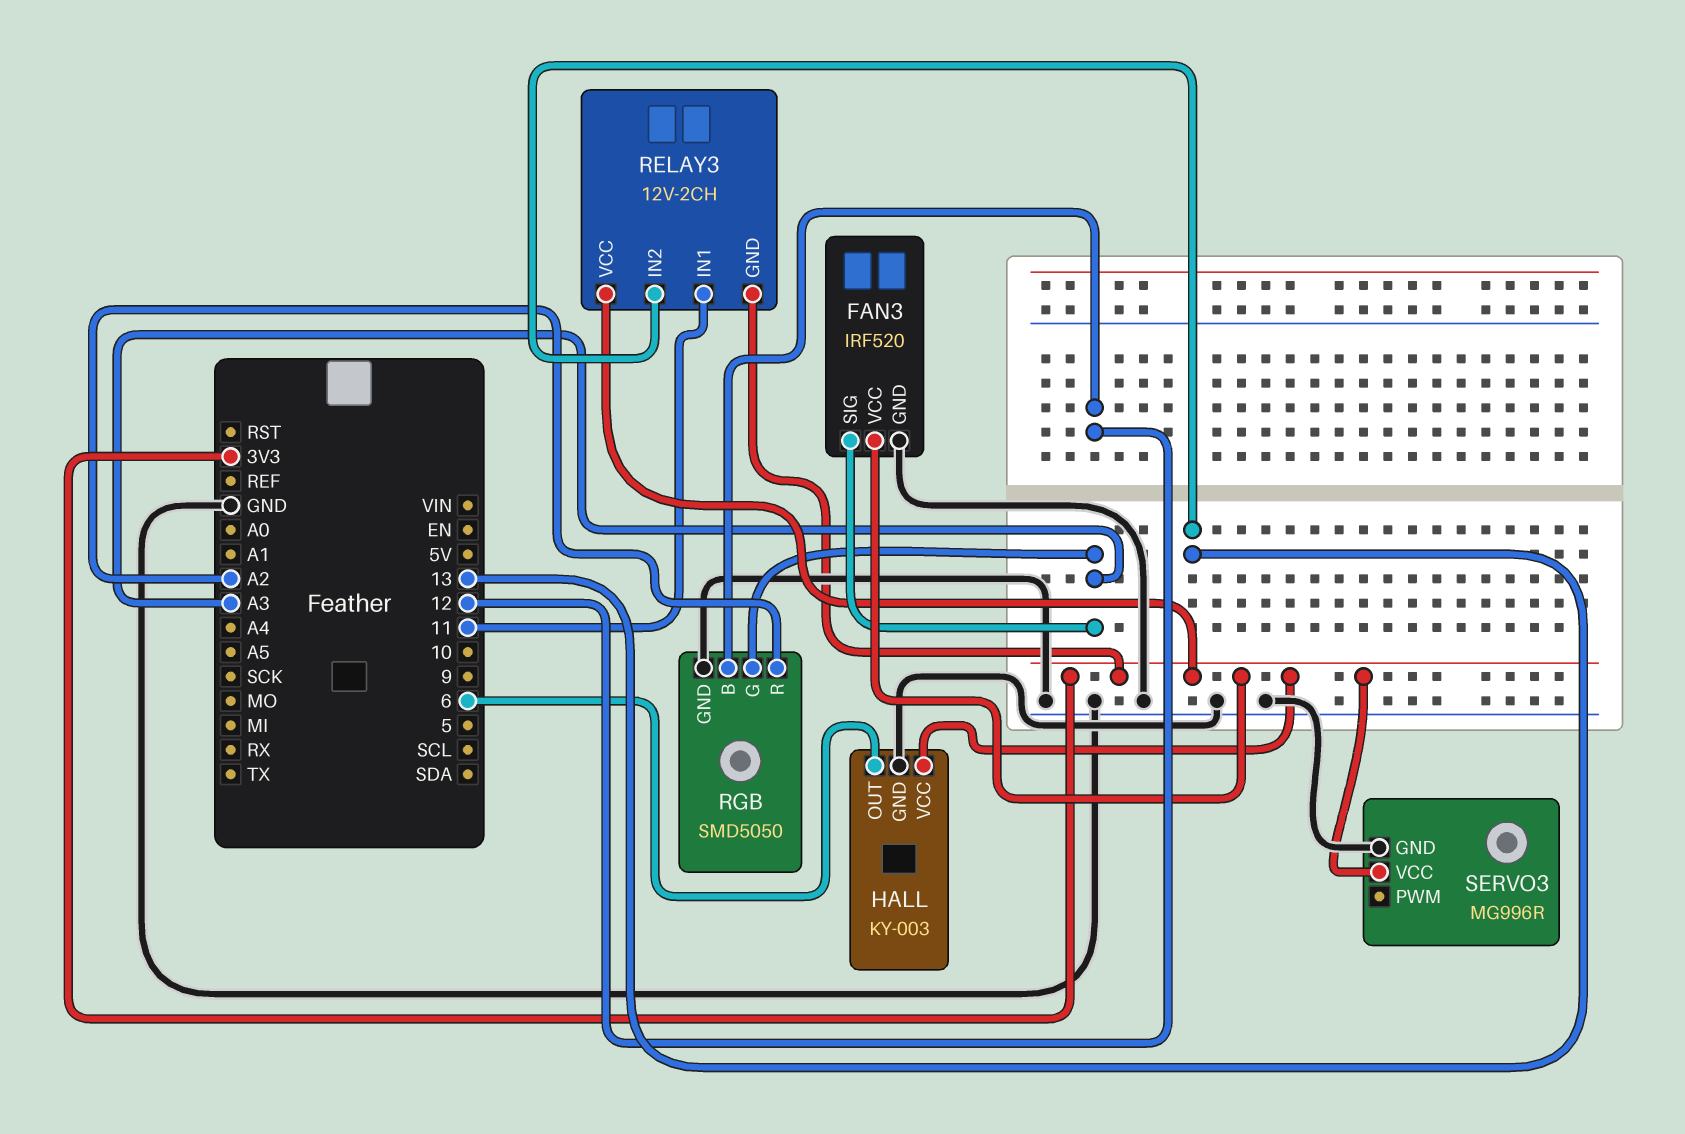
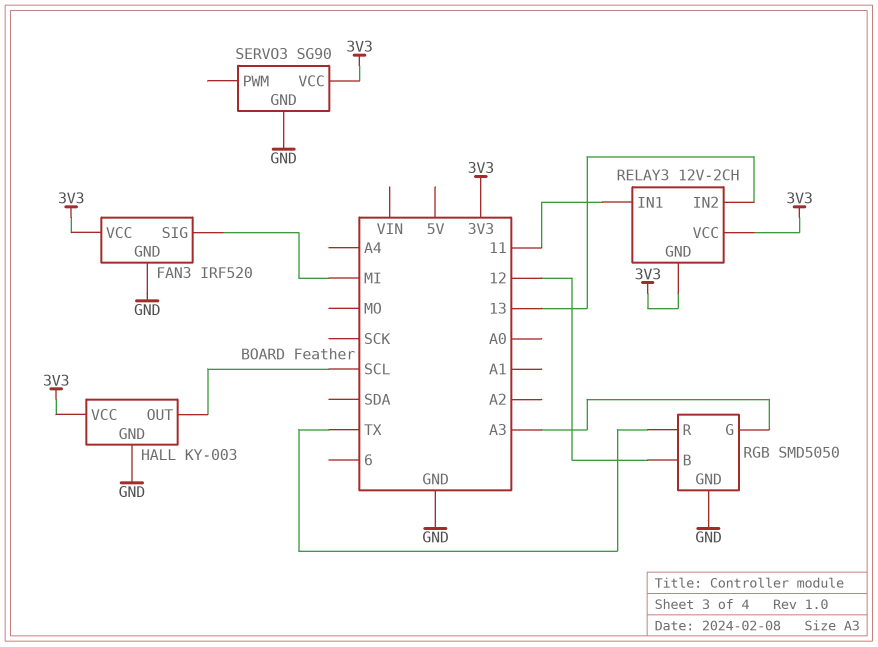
FAN3 pin SIG: A3 -> MI
HALL pin OUT: 6 -> SCL
RGB pin R: A2 -> TX
SERVO3: MG996R -> SG90

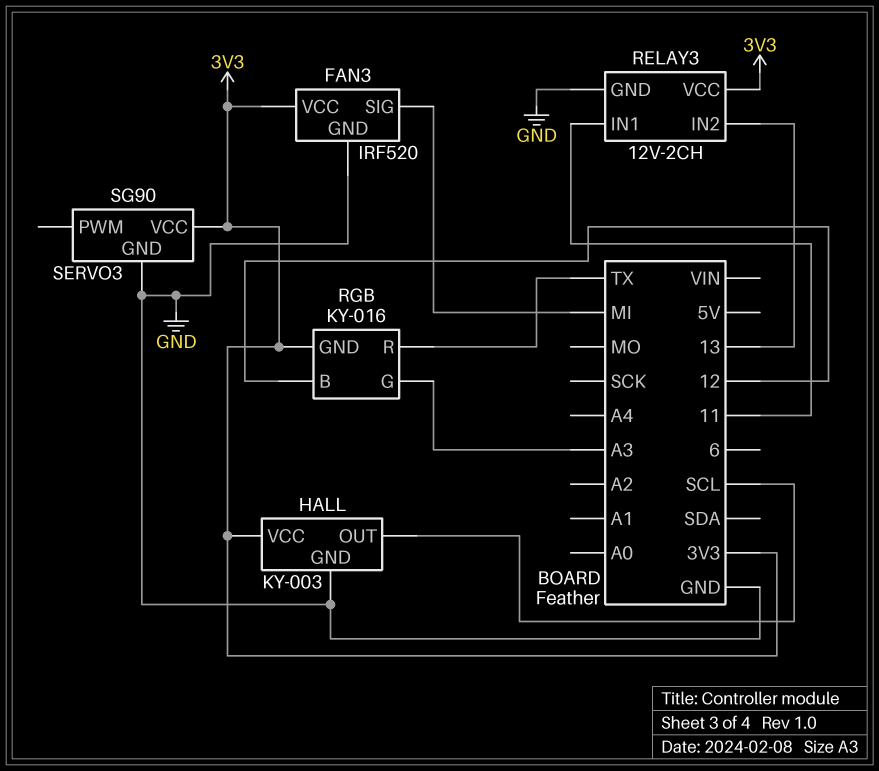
RELAY3 pin GND: 3V3 -> GND
RGB: SMD5050 -> KY-016
RGB pin GND: GND -> 3V3

